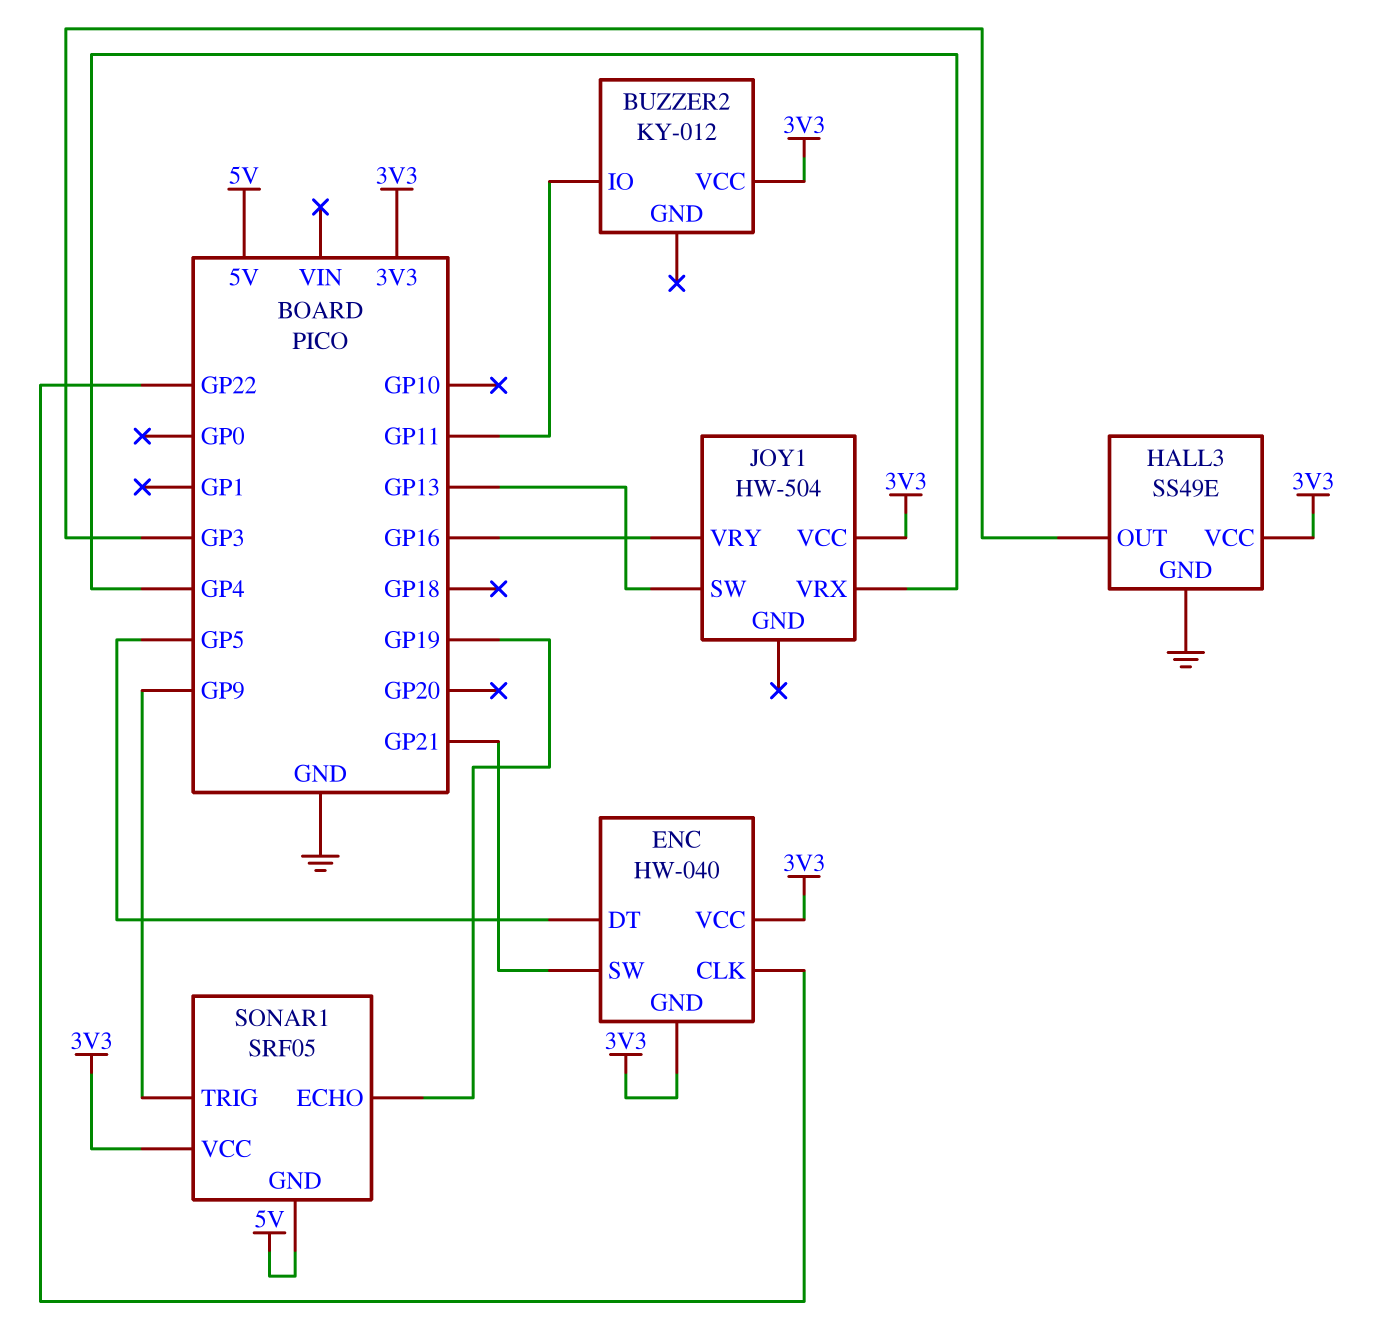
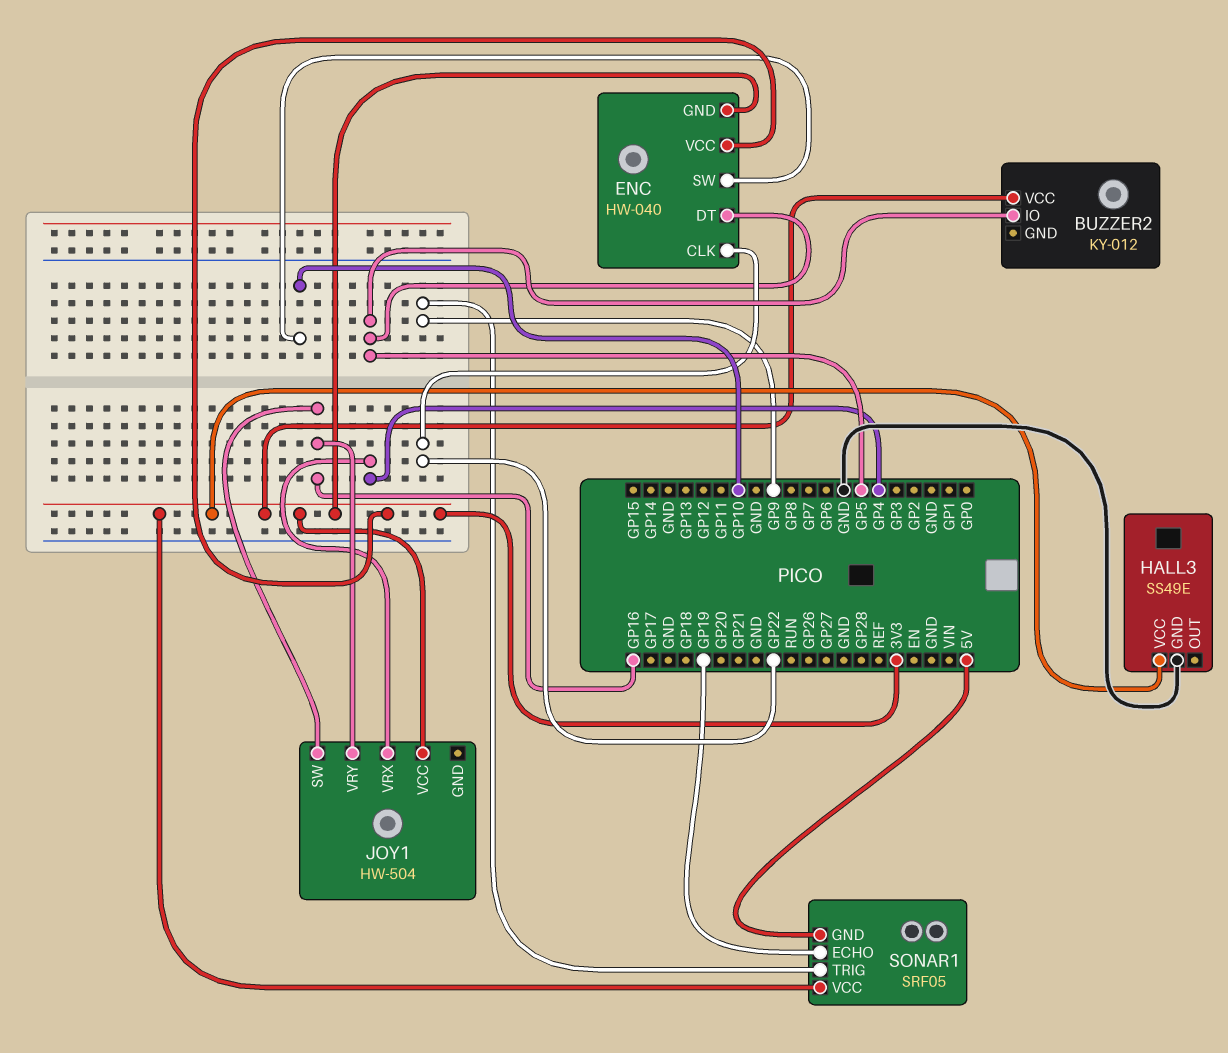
BUZZER2 pin IO: GP11 -> GP5
ENC pin SW: GP21 -> GP10
HALL3 pin OUT: GP3 -> none
JOY1 pin SW: GP13 -> GP16

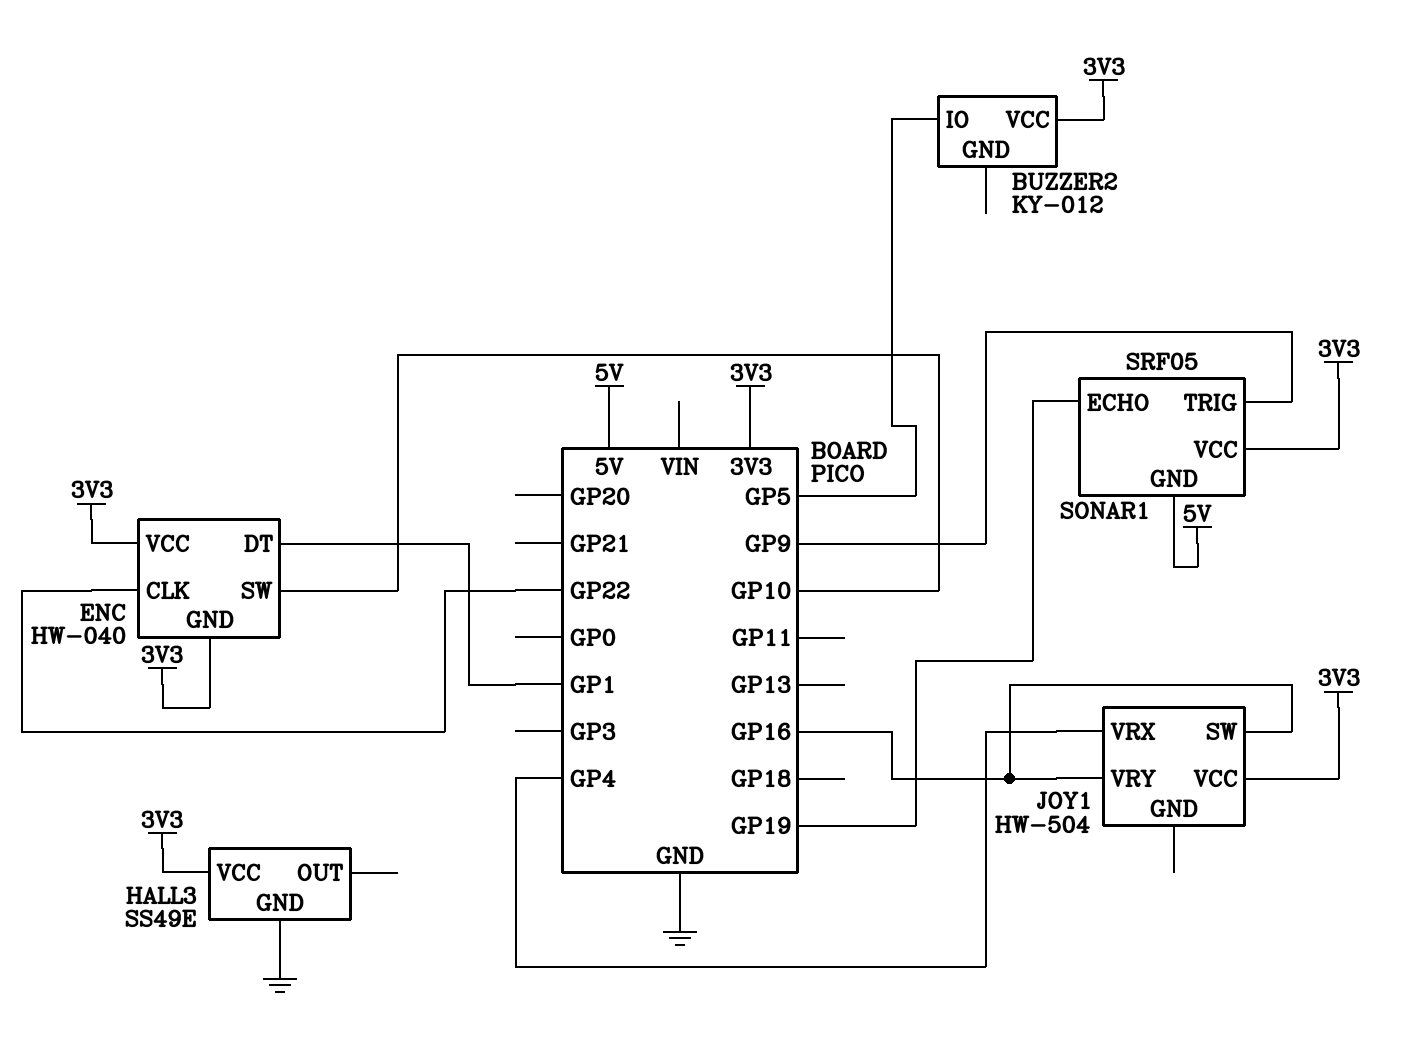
ENC pin DT: GP5 -> GP1

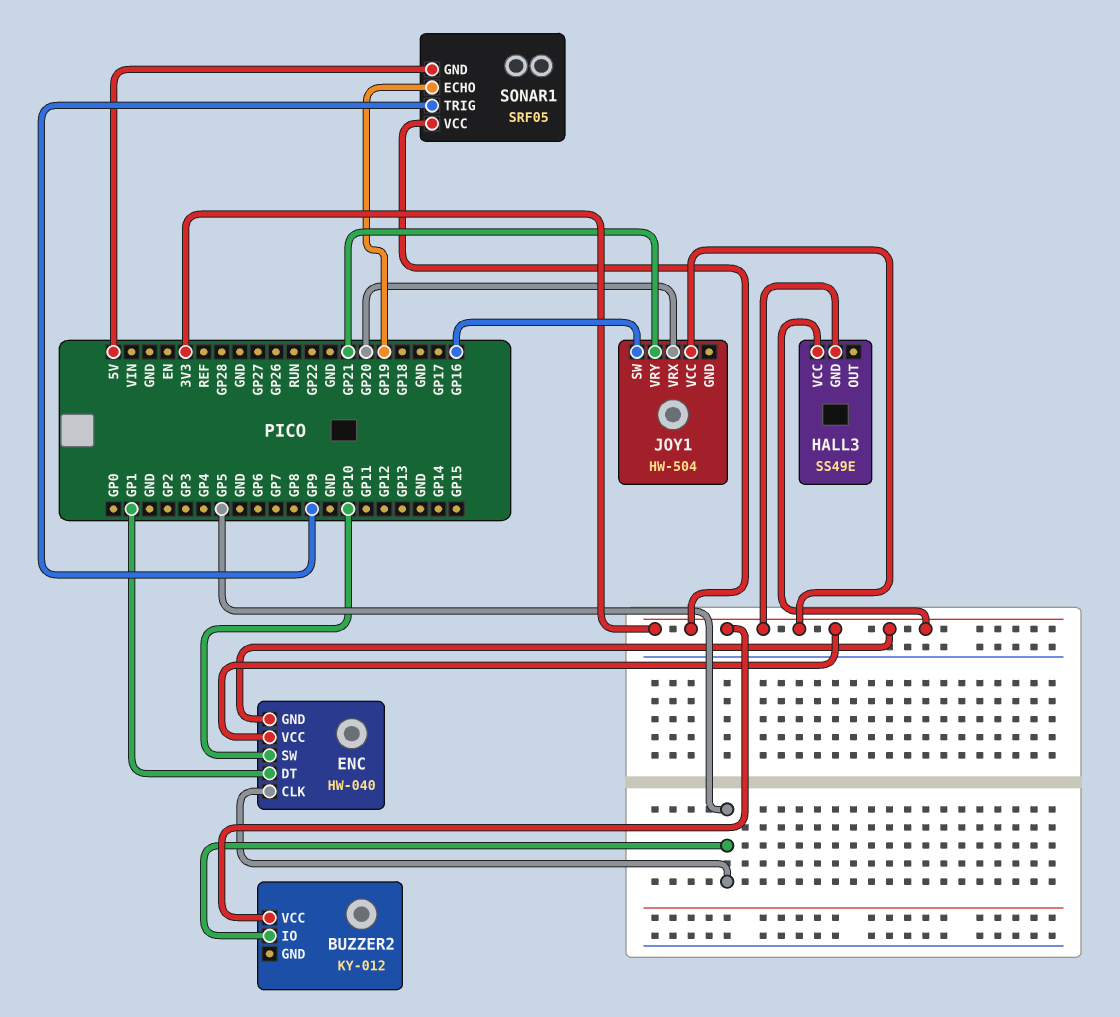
ENC pin CLK: GP22 -> GP5
HALL3 pin GND: GND -> 3V3
JOY1 pin VRX: GP4 -> GP20
JOY1 pin VRY: GP16 -> GP21

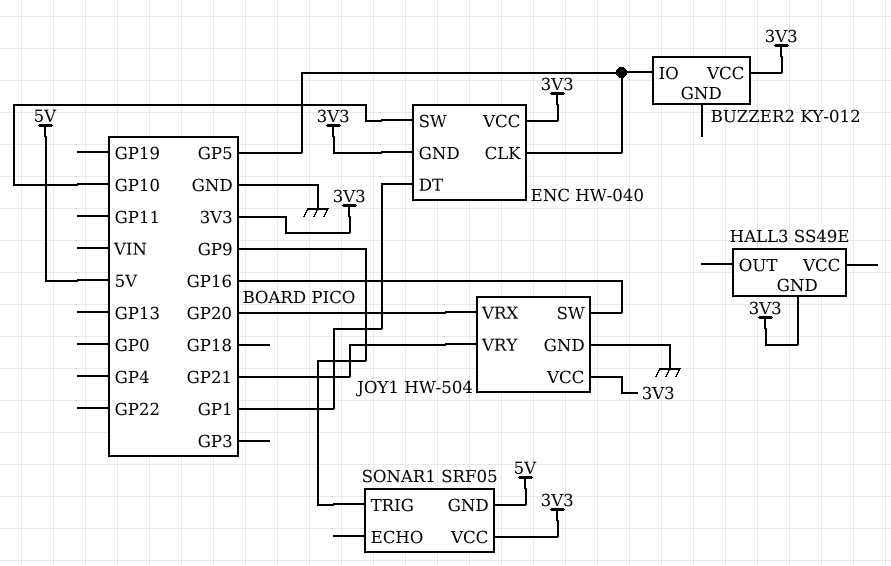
HALL3 pin VCC: 3V3 -> none
JOY1 pin GND: none -> GND
SONAR1 pin ECHO: GP19 -> none

